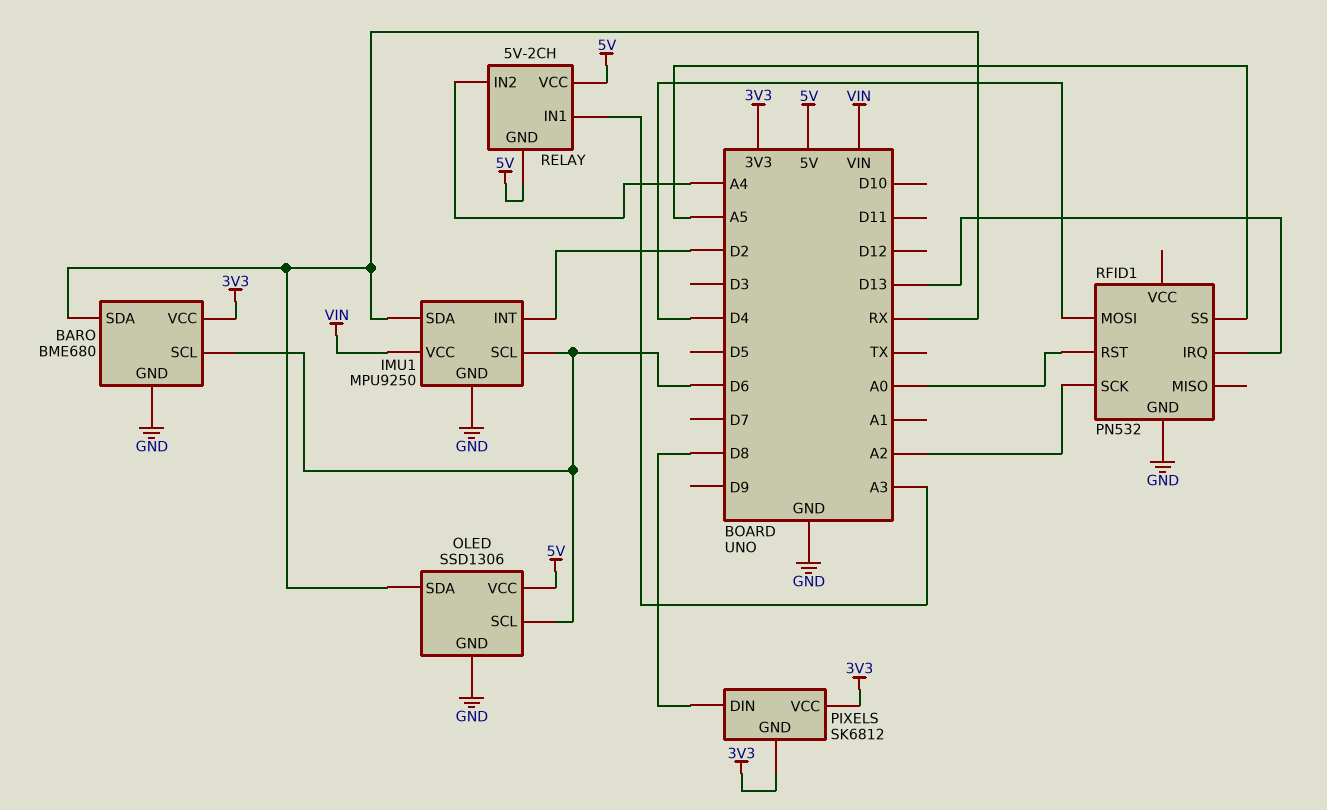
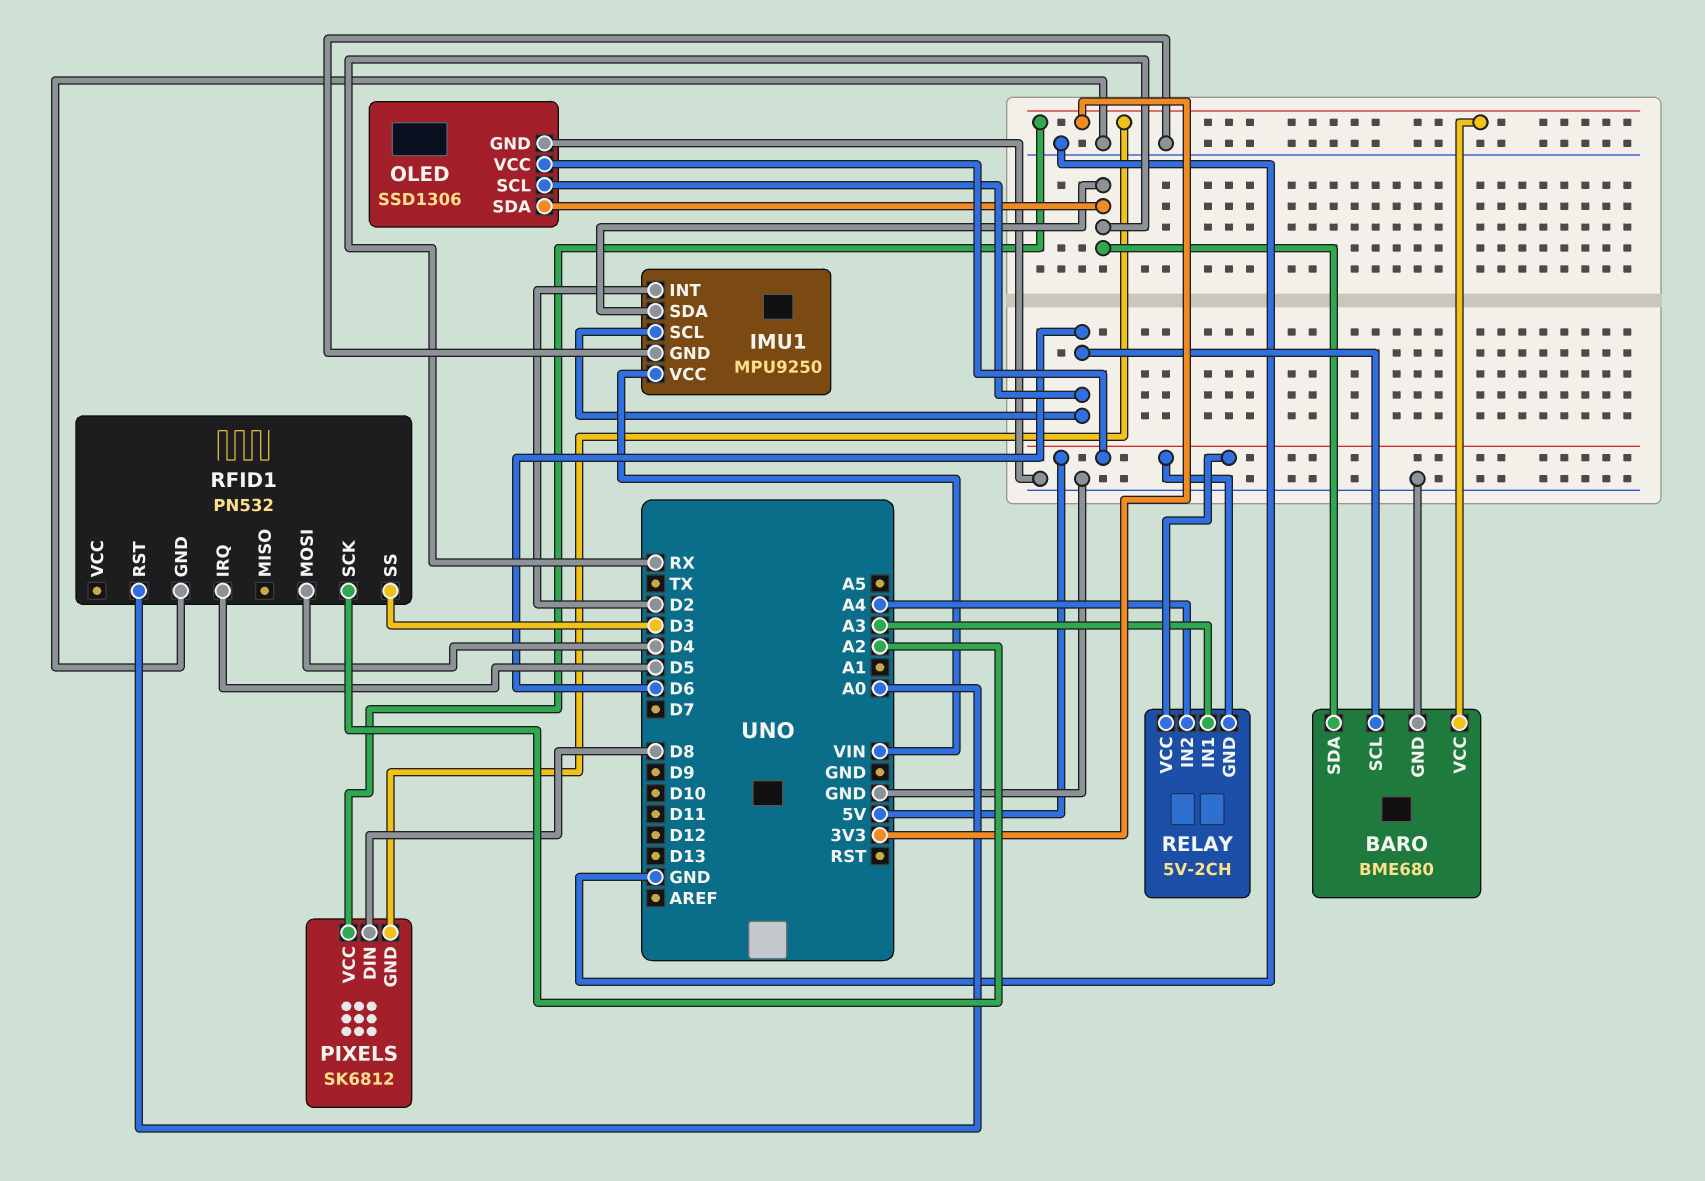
RFID1 pin IRQ: D13 -> D5
RFID1 pin SS: A5 -> D3

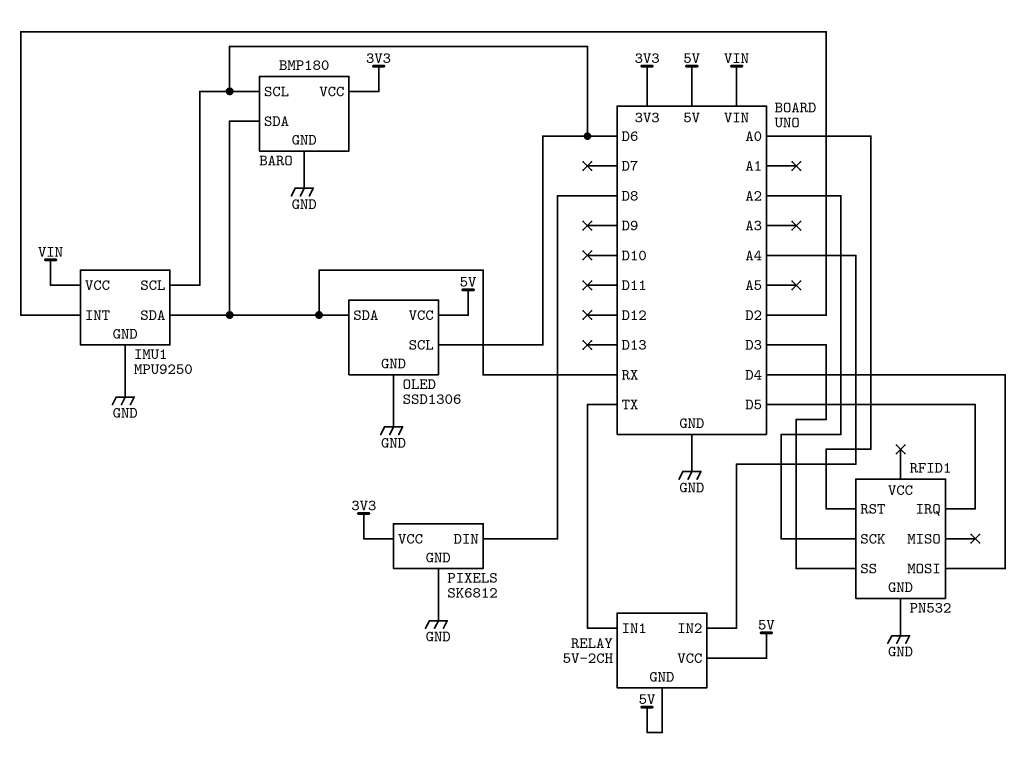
BARO: BME680 -> BMP180
PIXELS pin GND: 3V3 -> GND
RELAY pin IN1: A3 -> TX

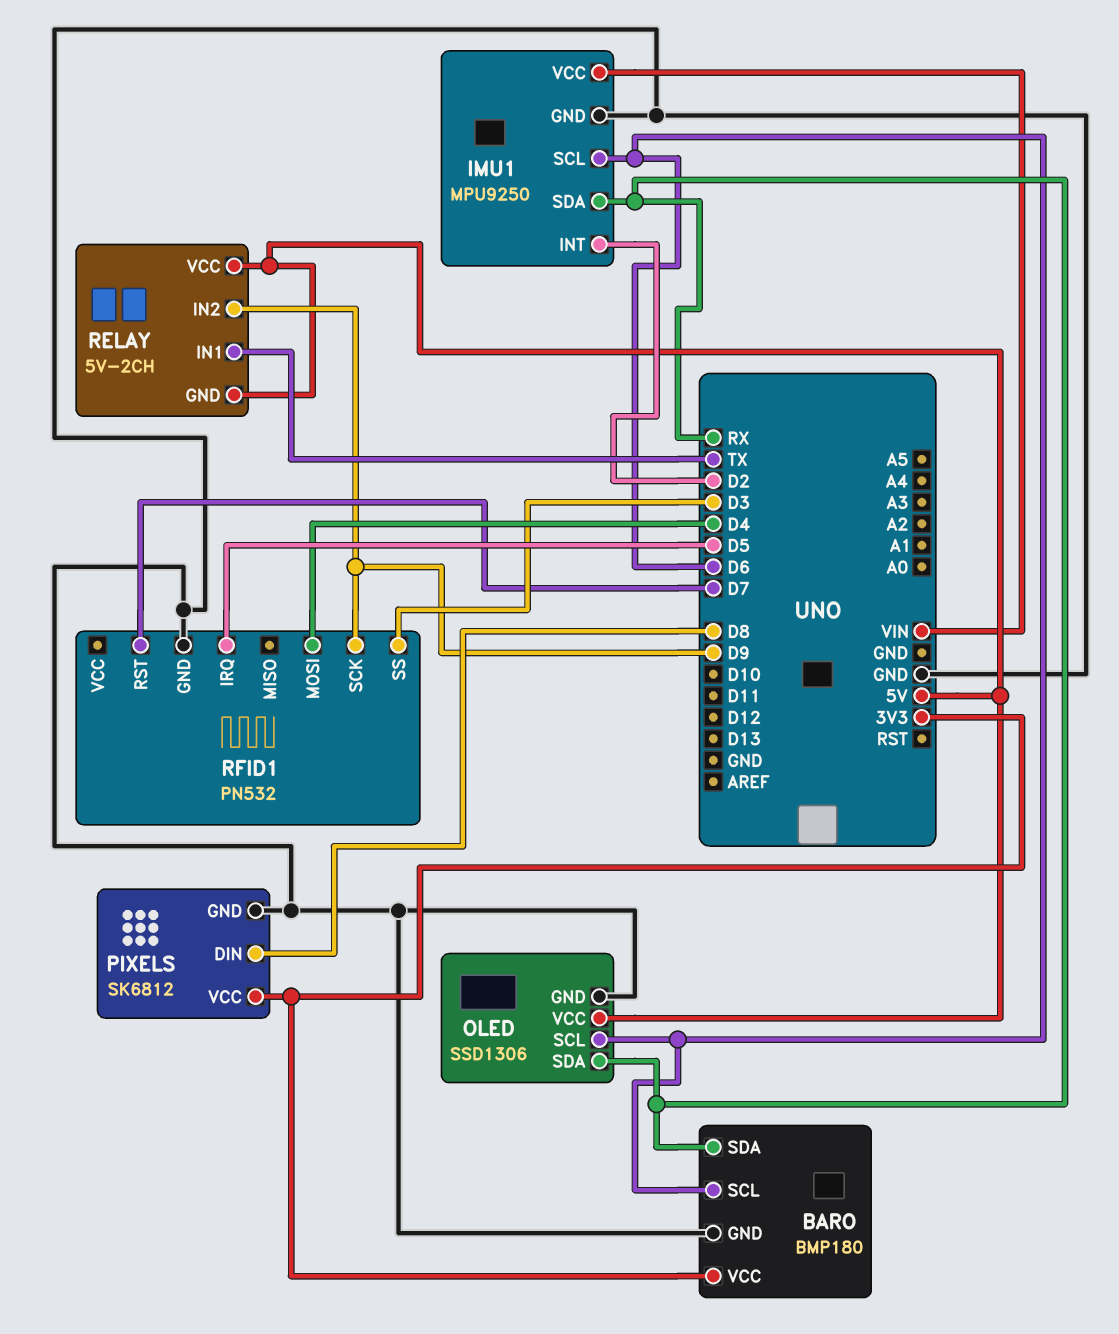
RELAY pin IN2: A4 -> D9
RFID1 pin RST: A0 -> D7
RFID1 pin SCK: A2 -> D9

